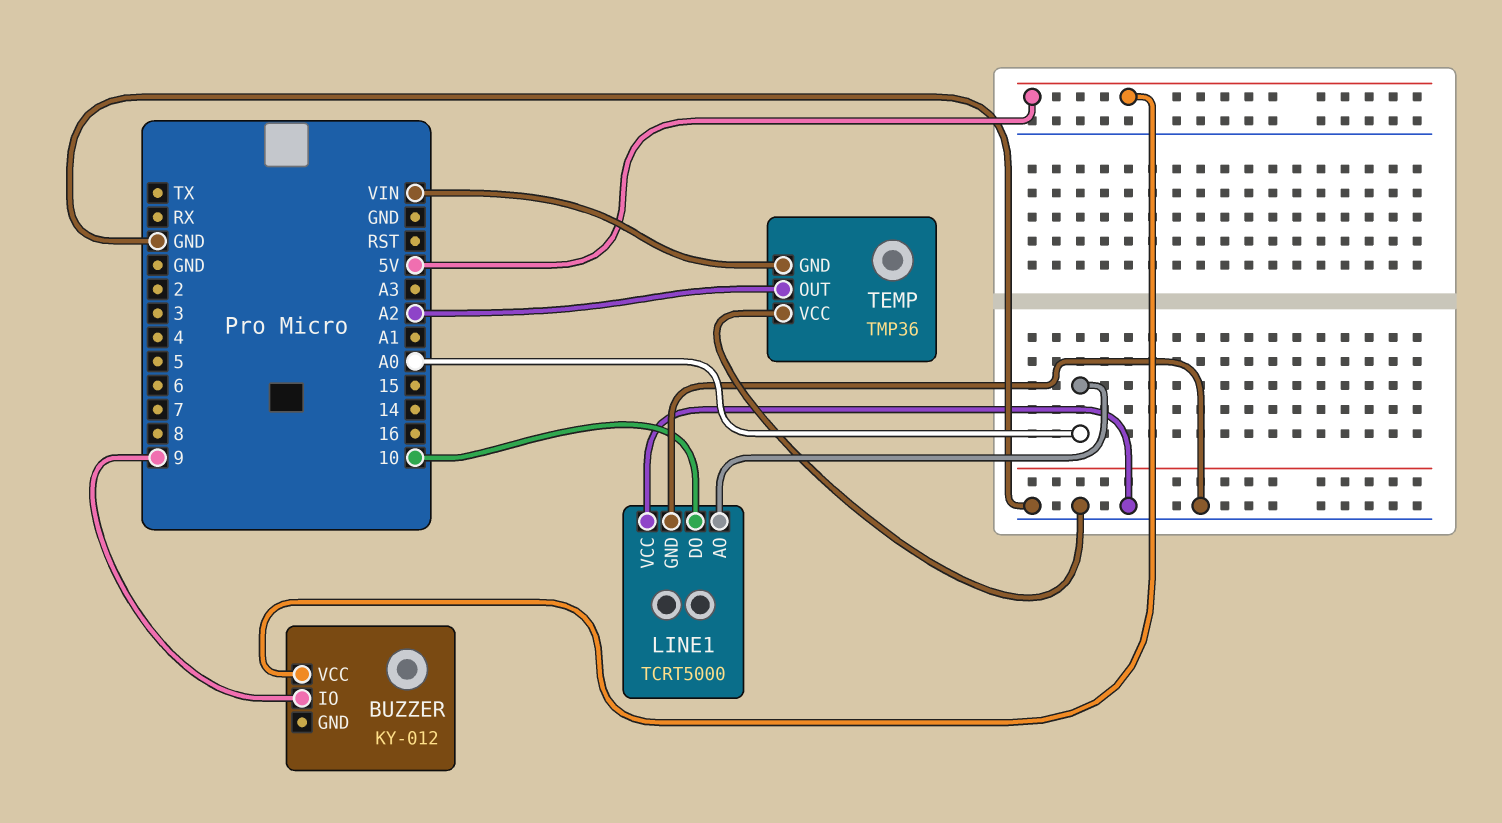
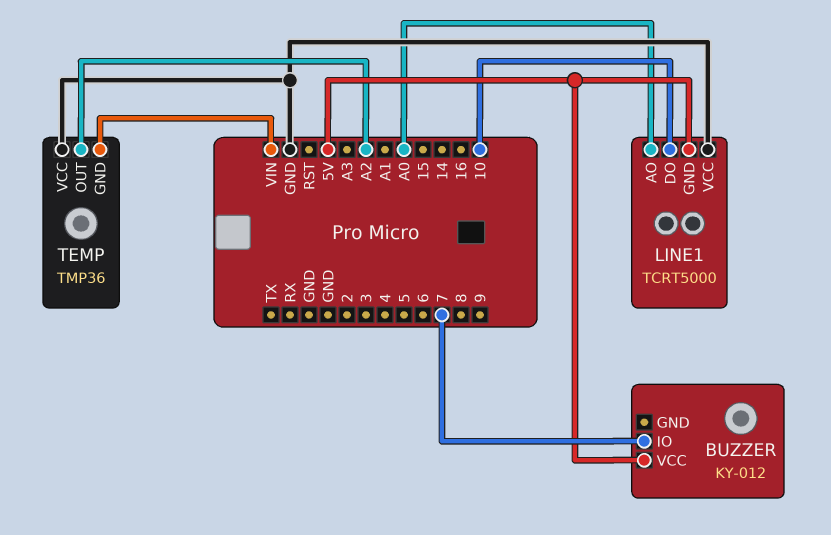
BUZZER pin IO: 9 -> 7
LINE1 pin GND: GND -> 5V

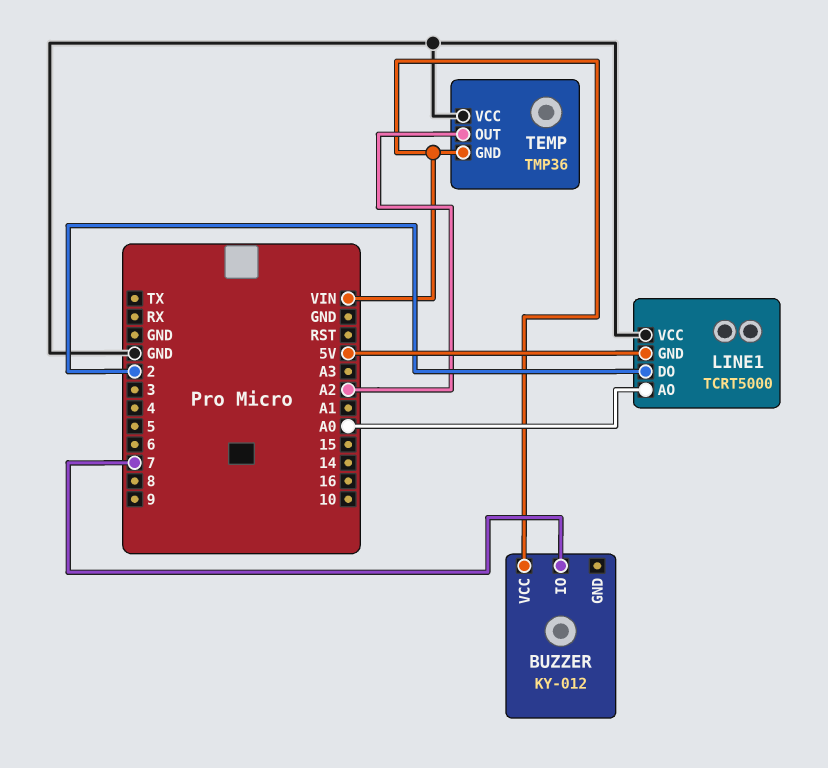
BUZZER pin VCC: 5V -> VIN
LINE1 pin DO: 10 -> 2

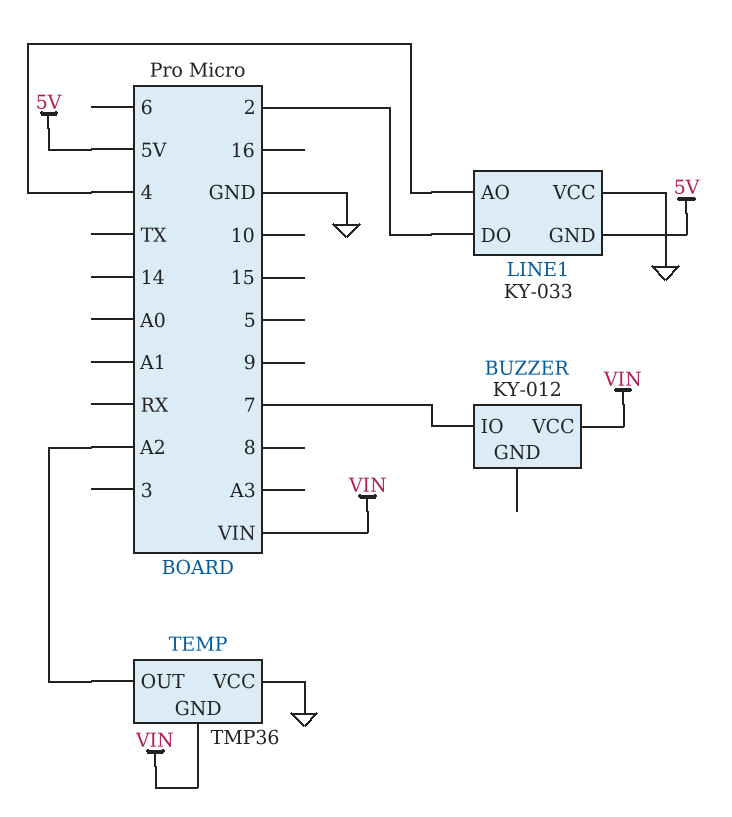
LINE1: TCRT5000 -> KY-033
LINE1 pin AO: A0 -> 4

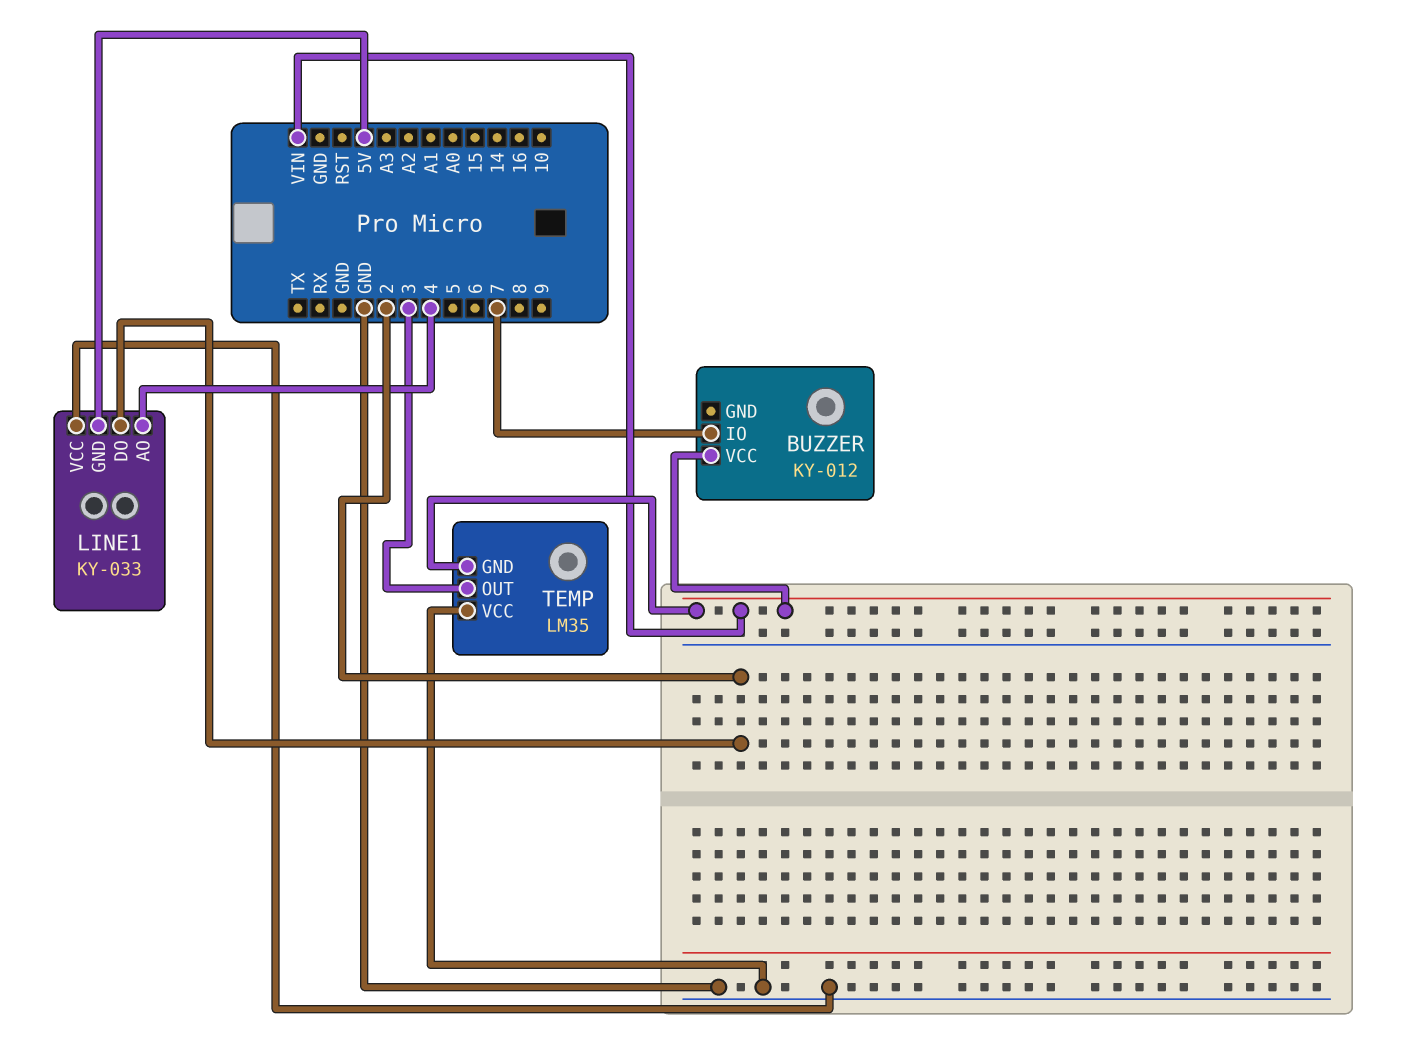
TEMP: TMP36 -> LM35
TEMP pin OUT: A2 -> 3

